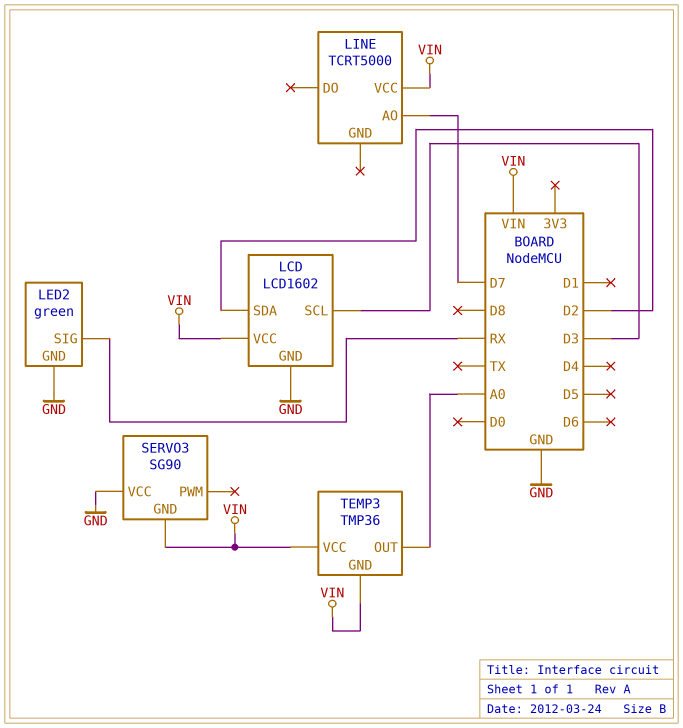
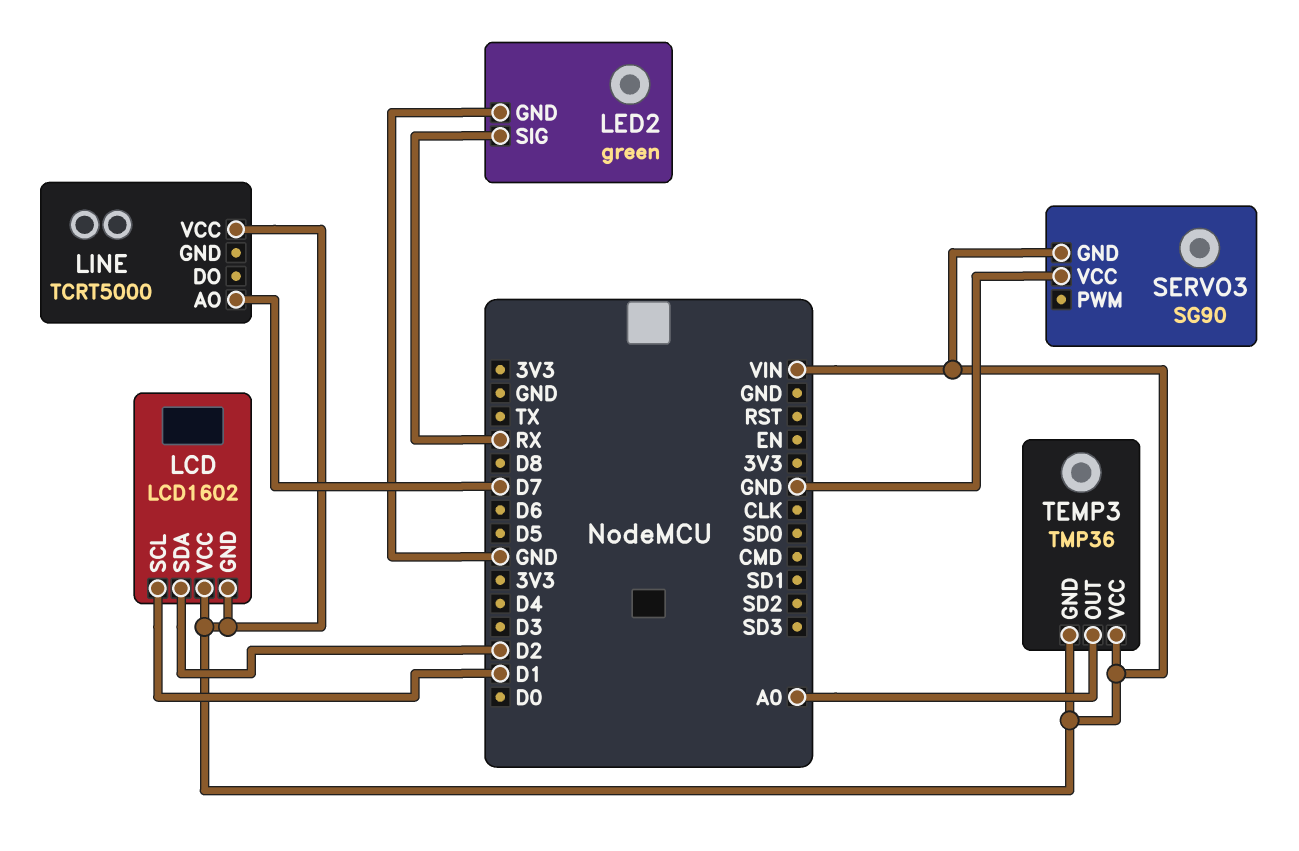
LCD pin GND: GND -> VIN
LCD pin SCL: D3 -> D1

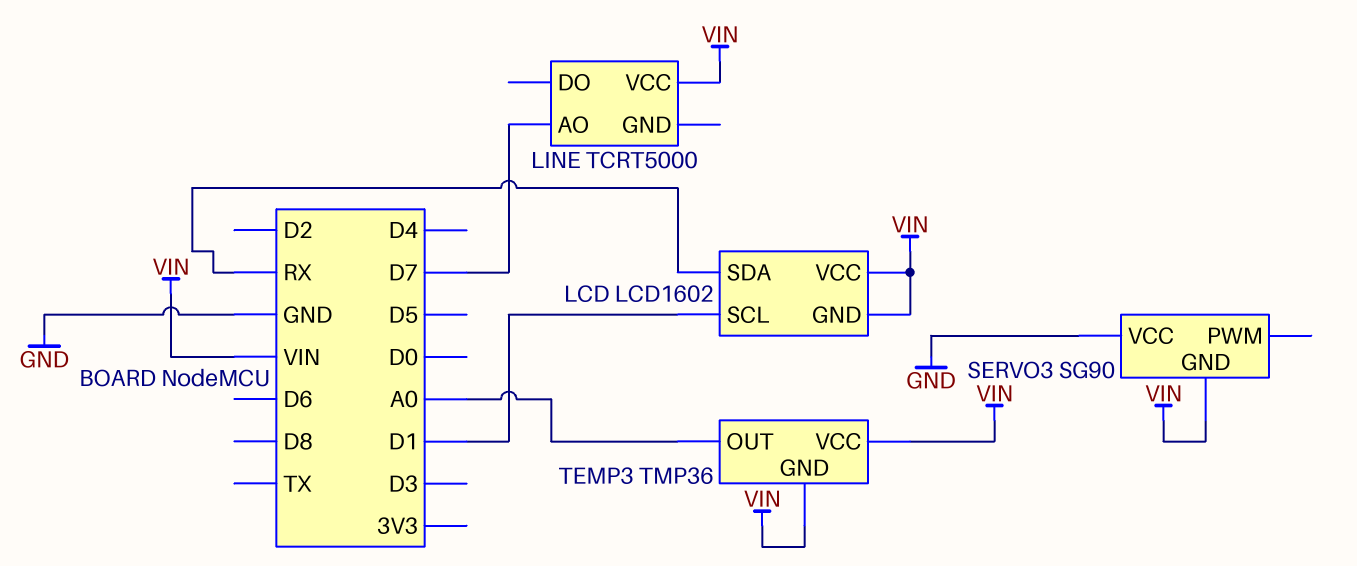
LCD pin SDA: D2 -> RX
LED2: green -> none
LED2 pin GND: GND -> none
LED2 pin SIG: RX -> none

